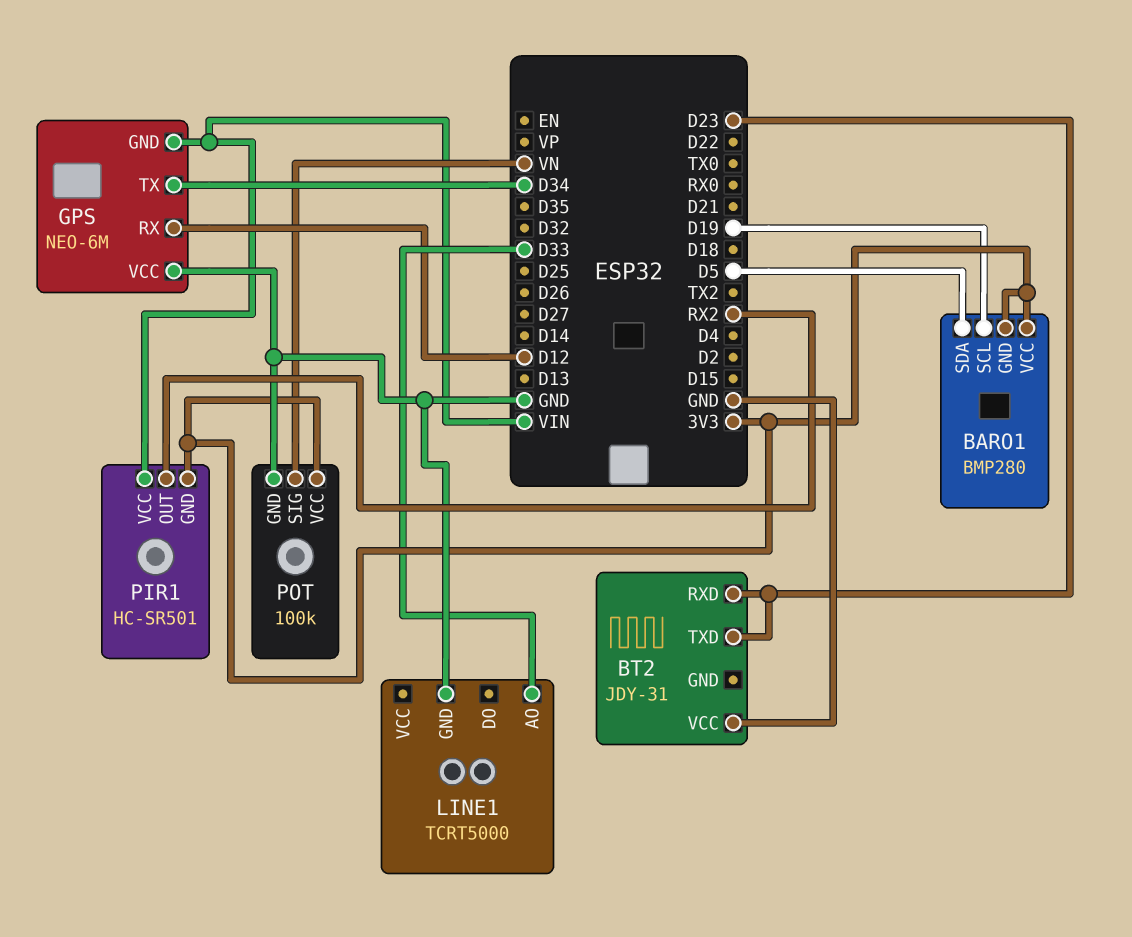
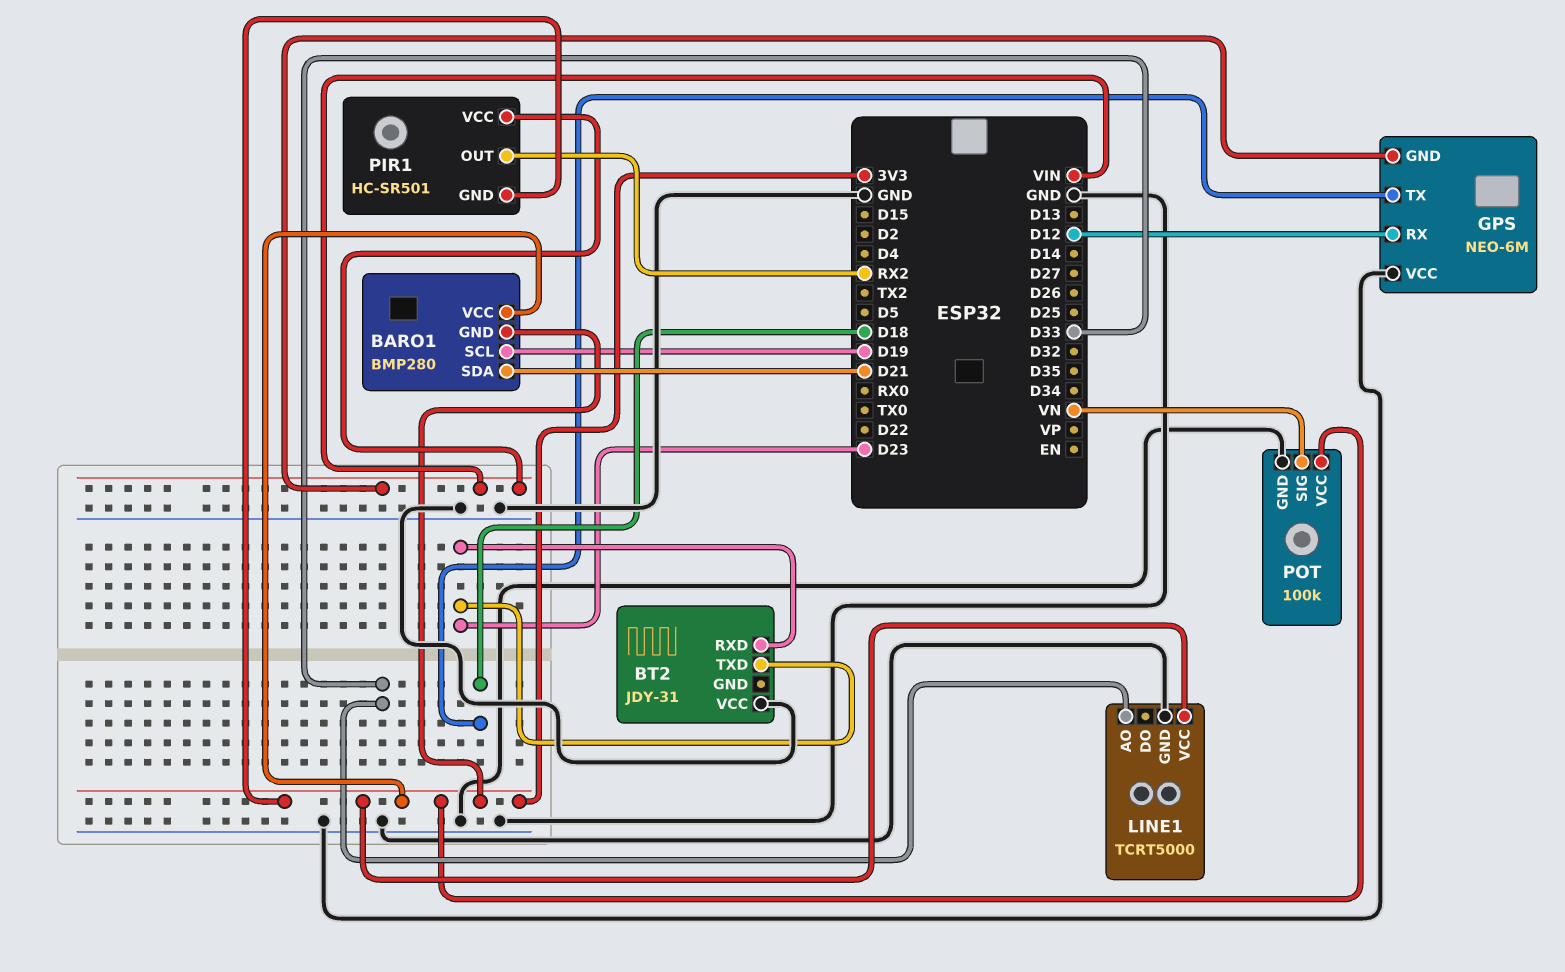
BARO1 pin SDA: D5 -> D21
GPS pin TX: D34 -> D18
LINE1 pin VCC: none -> 3V3

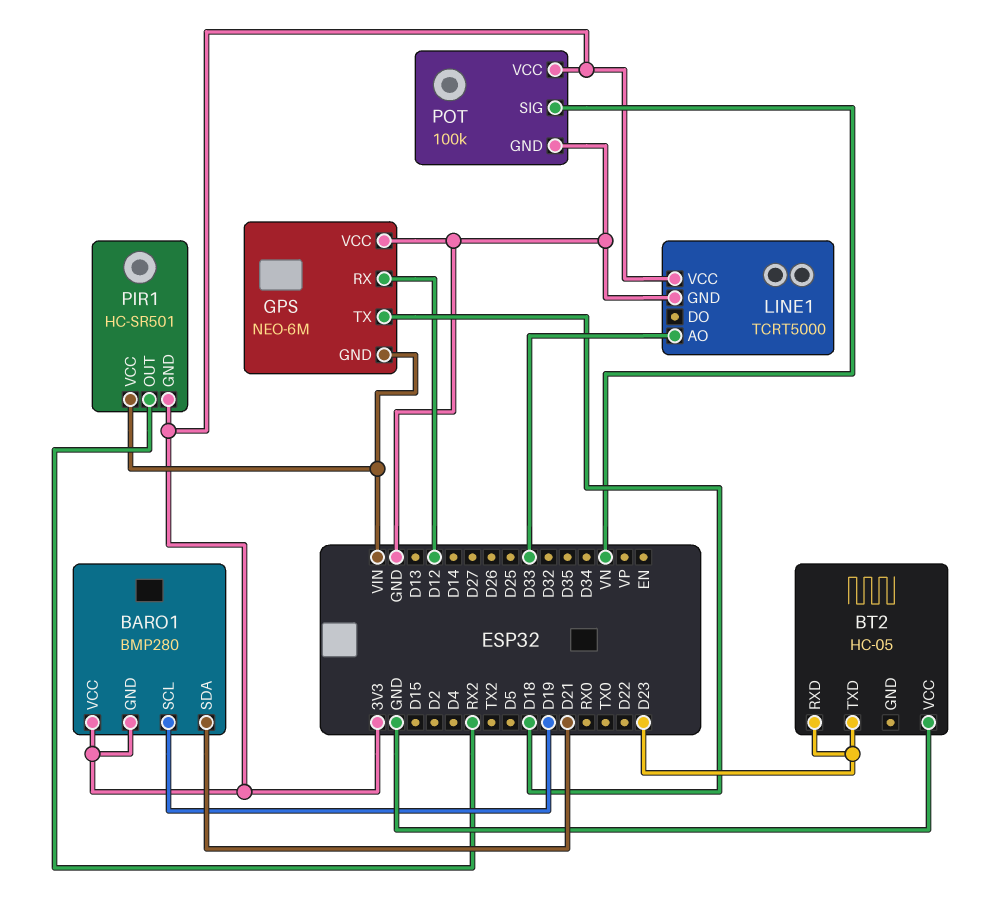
BT2: JDY-31 -> HC-05

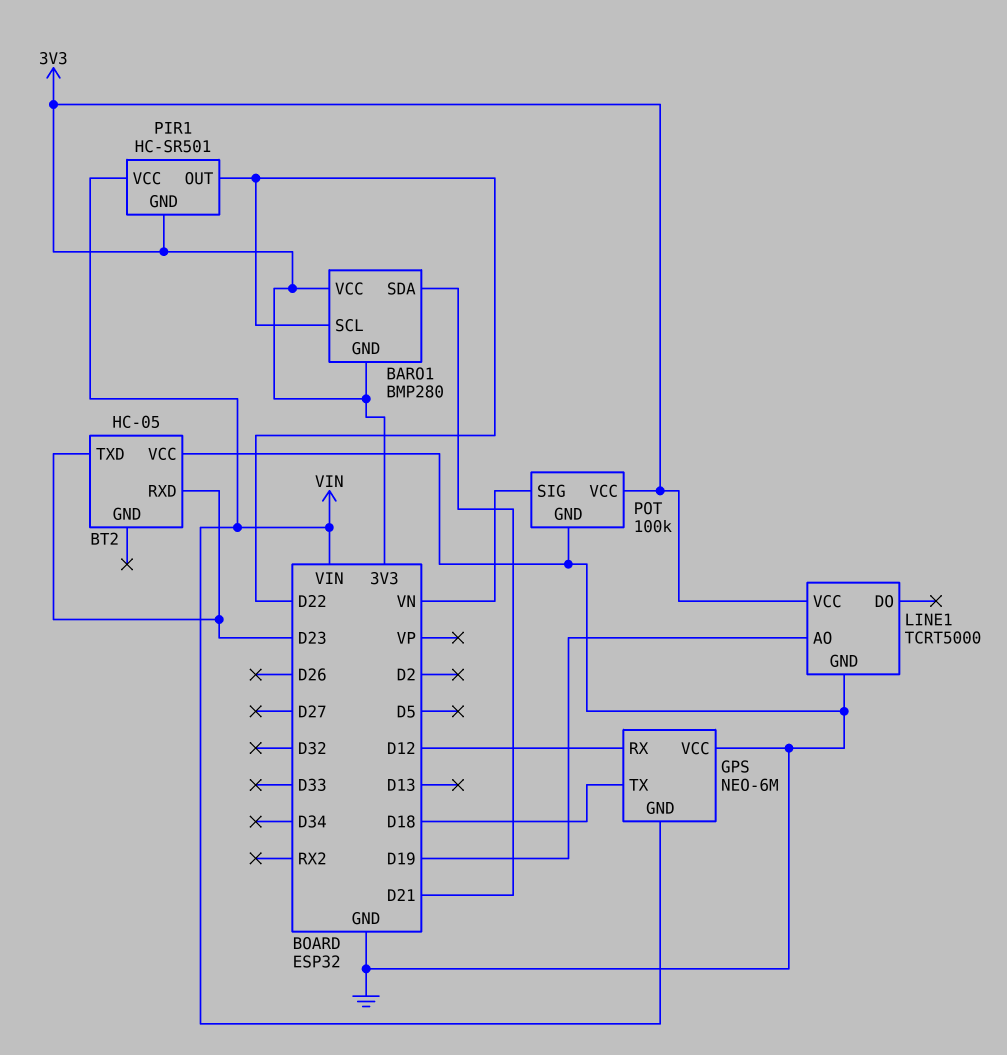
BARO1 pin SCL: D19 -> D22
LINE1 pin AO: D33 -> D19
PIR1 pin OUT: RX2 -> D22

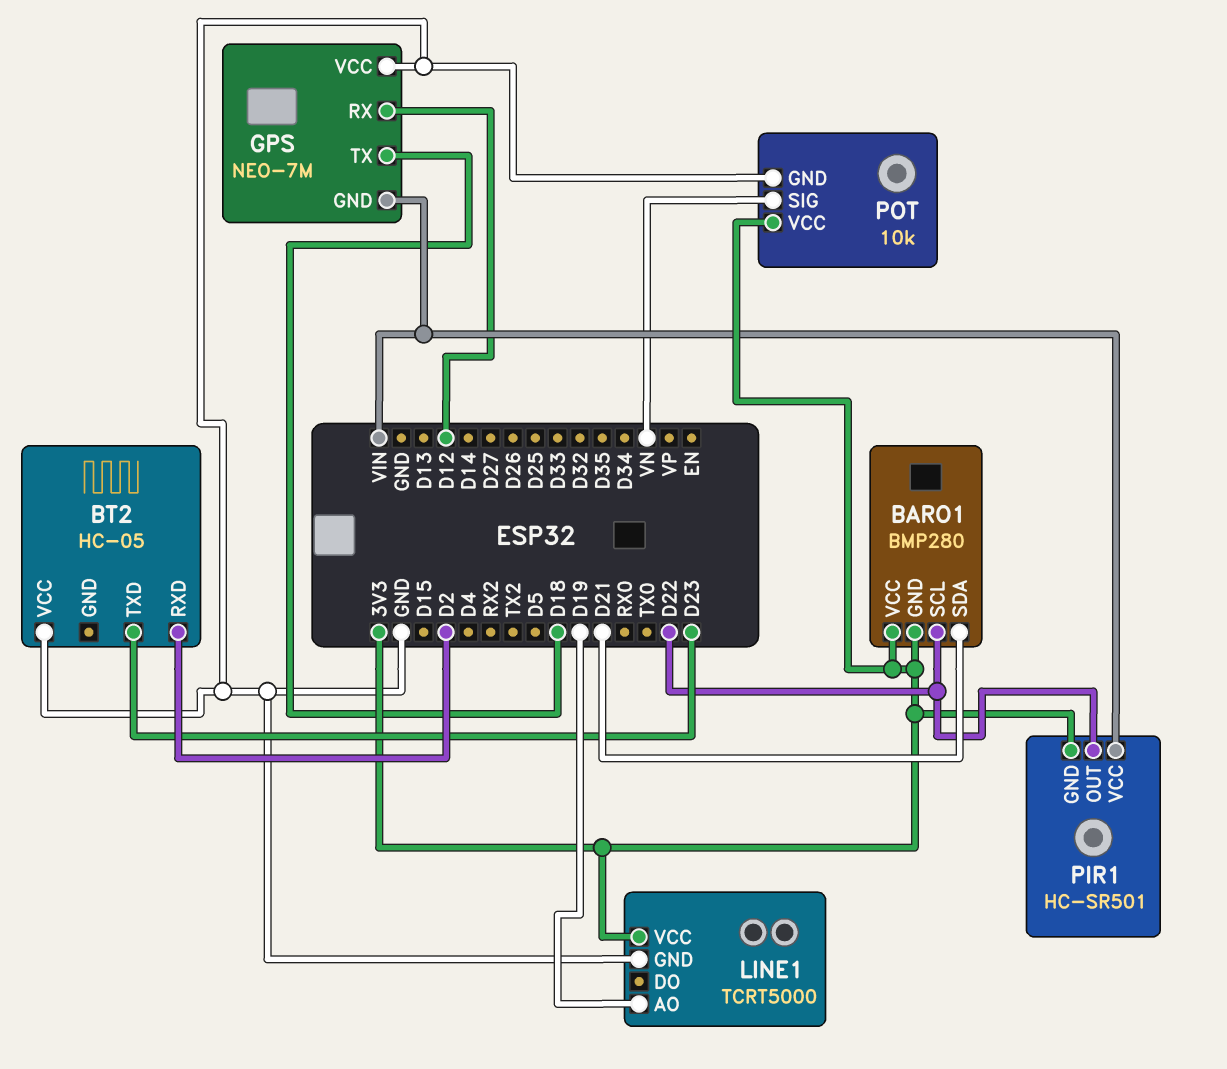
BT2 pin RXD: D23 -> D2
GPS: NEO-6M -> NEO-7M
POT: 100k -> 10k

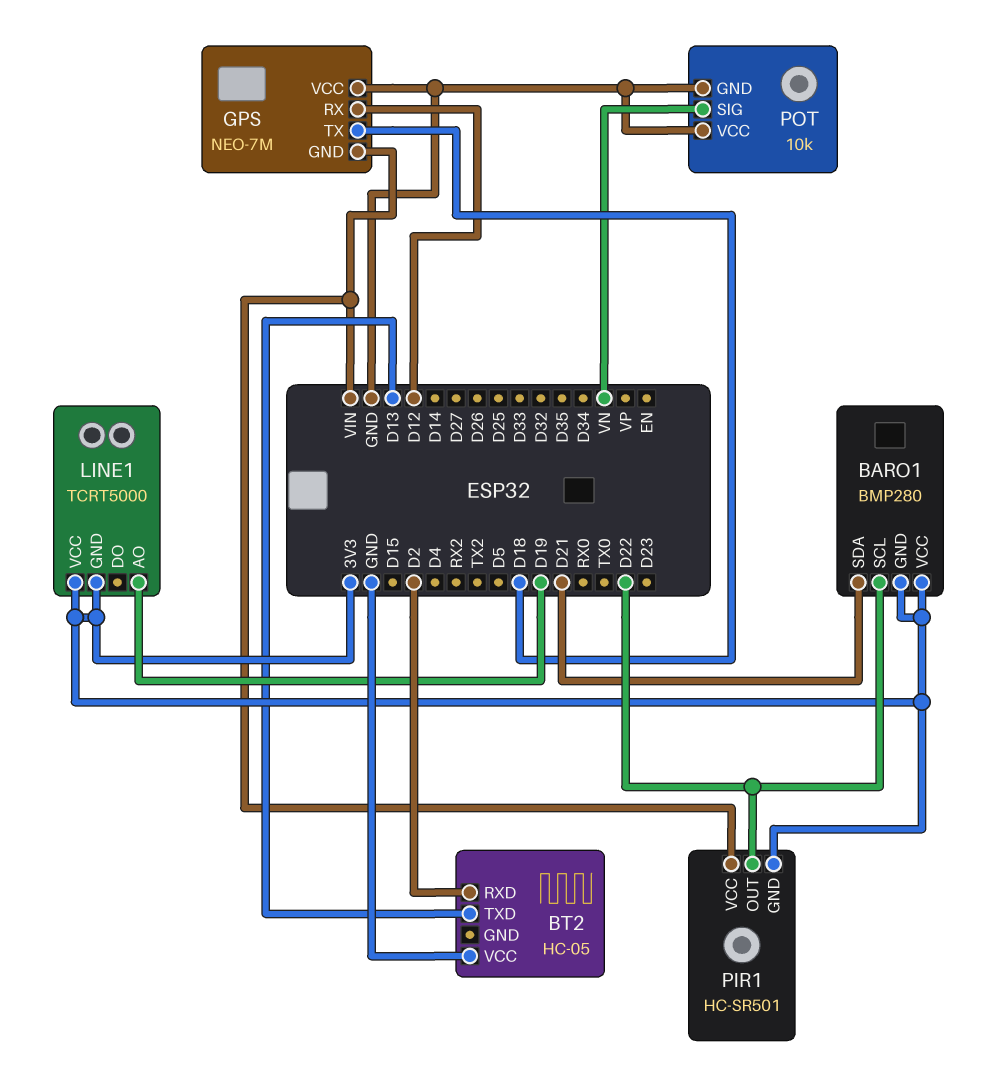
BT2 pin TXD: D23 -> D13
LINE1 pin GND: GND -> 3V3
POT pin VCC: 3V3 -> GND

